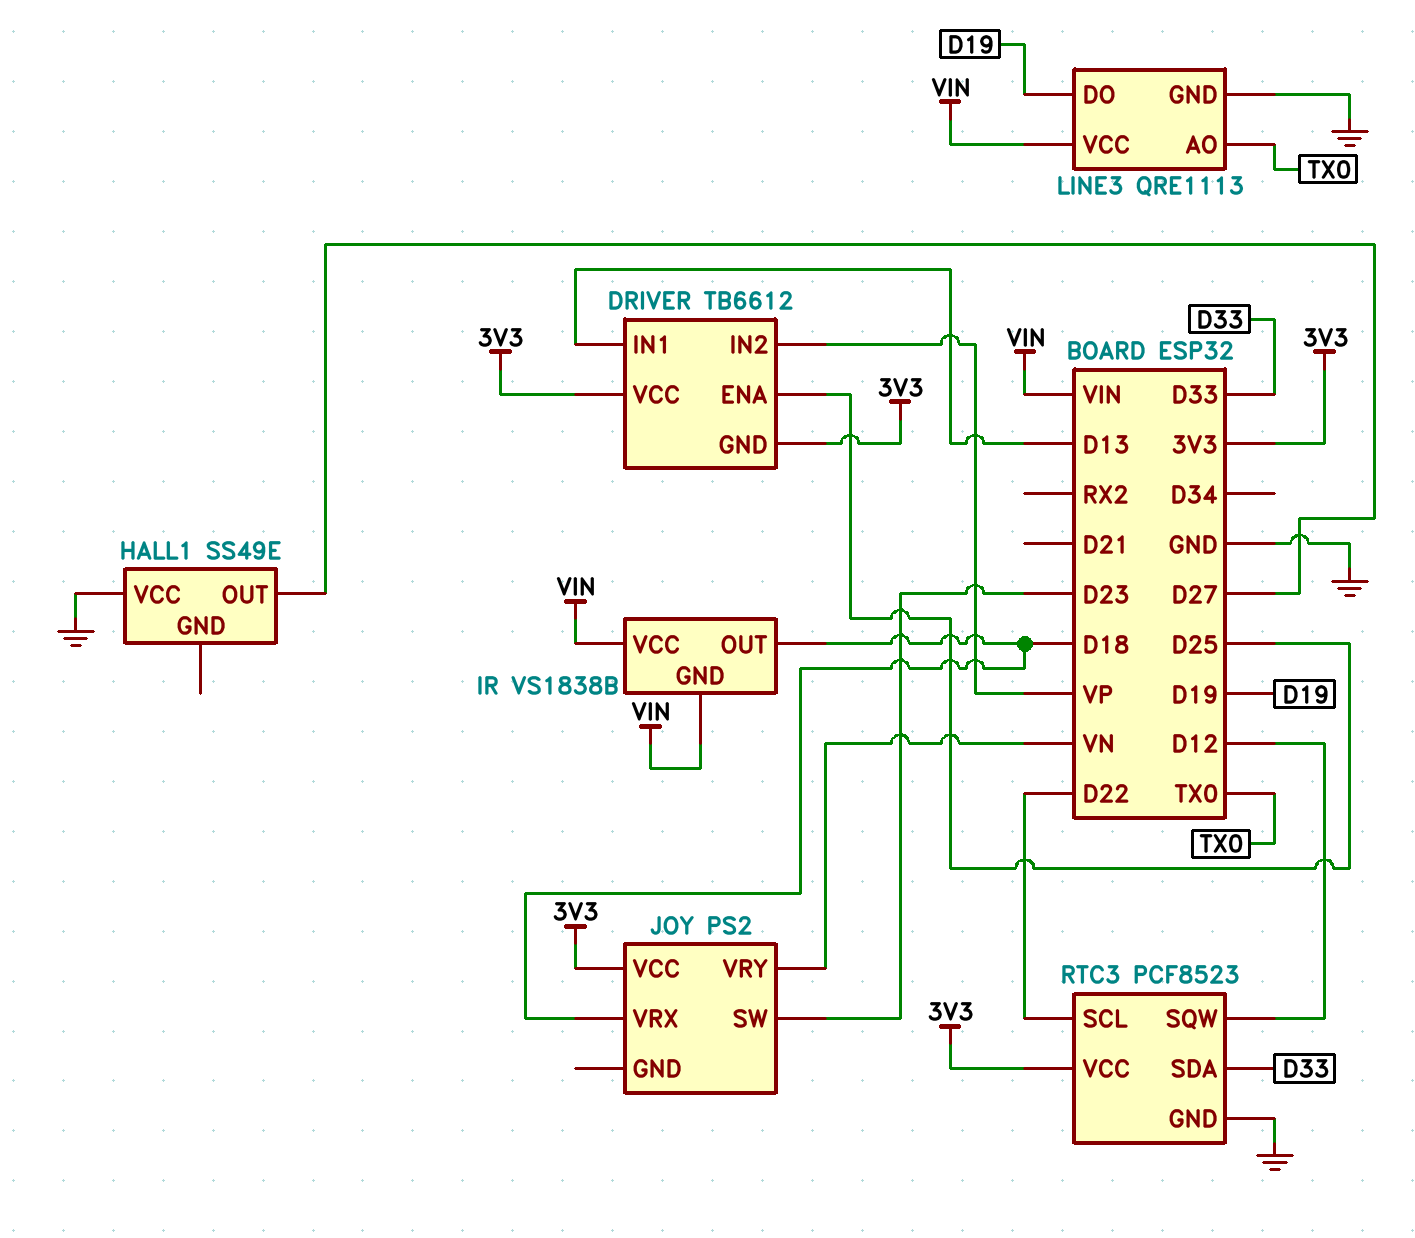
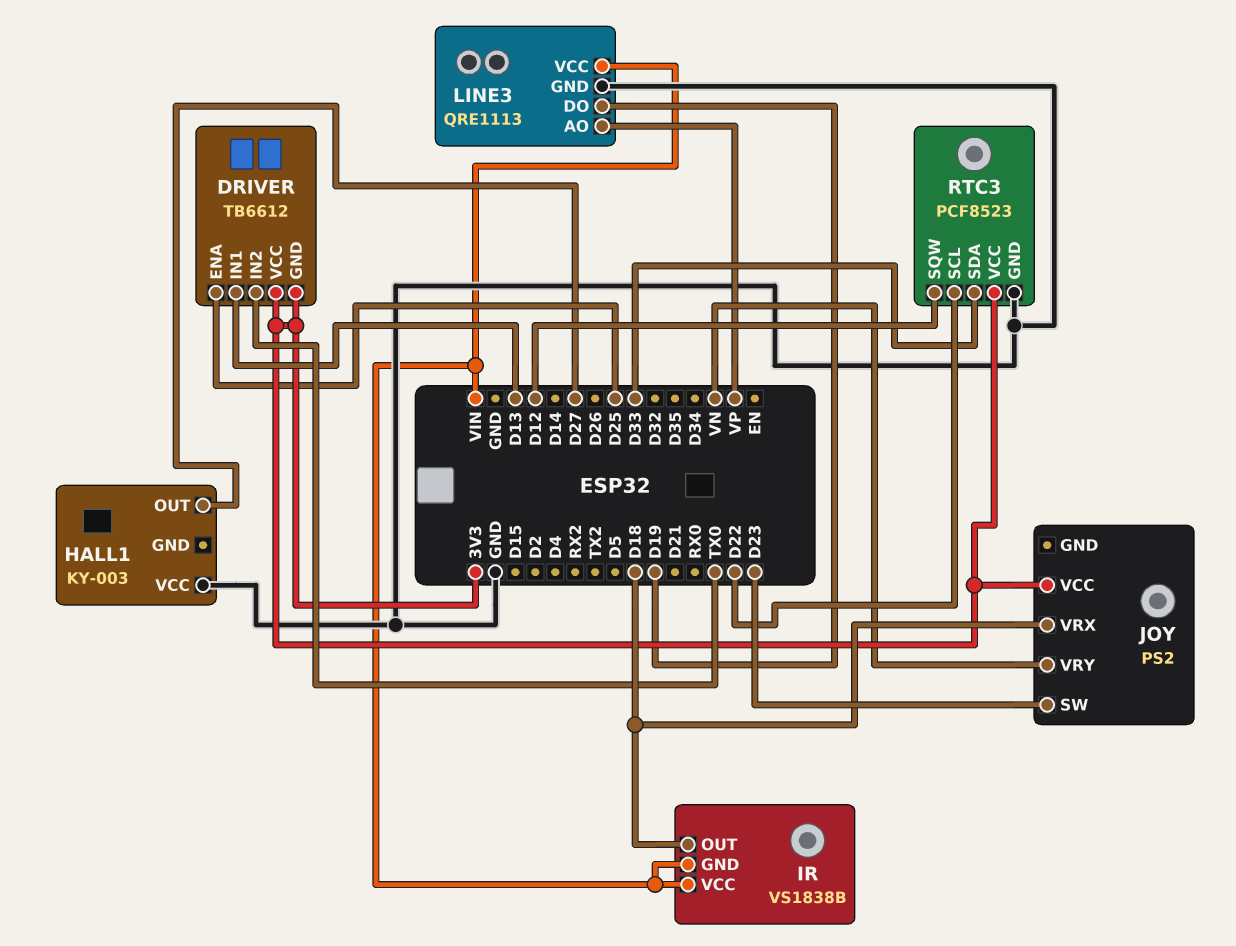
DRIVER pin IN2: VP -> TX0
HALL1: SS49E -> KY-003
LINE3 pin AO: TX0 -> VP

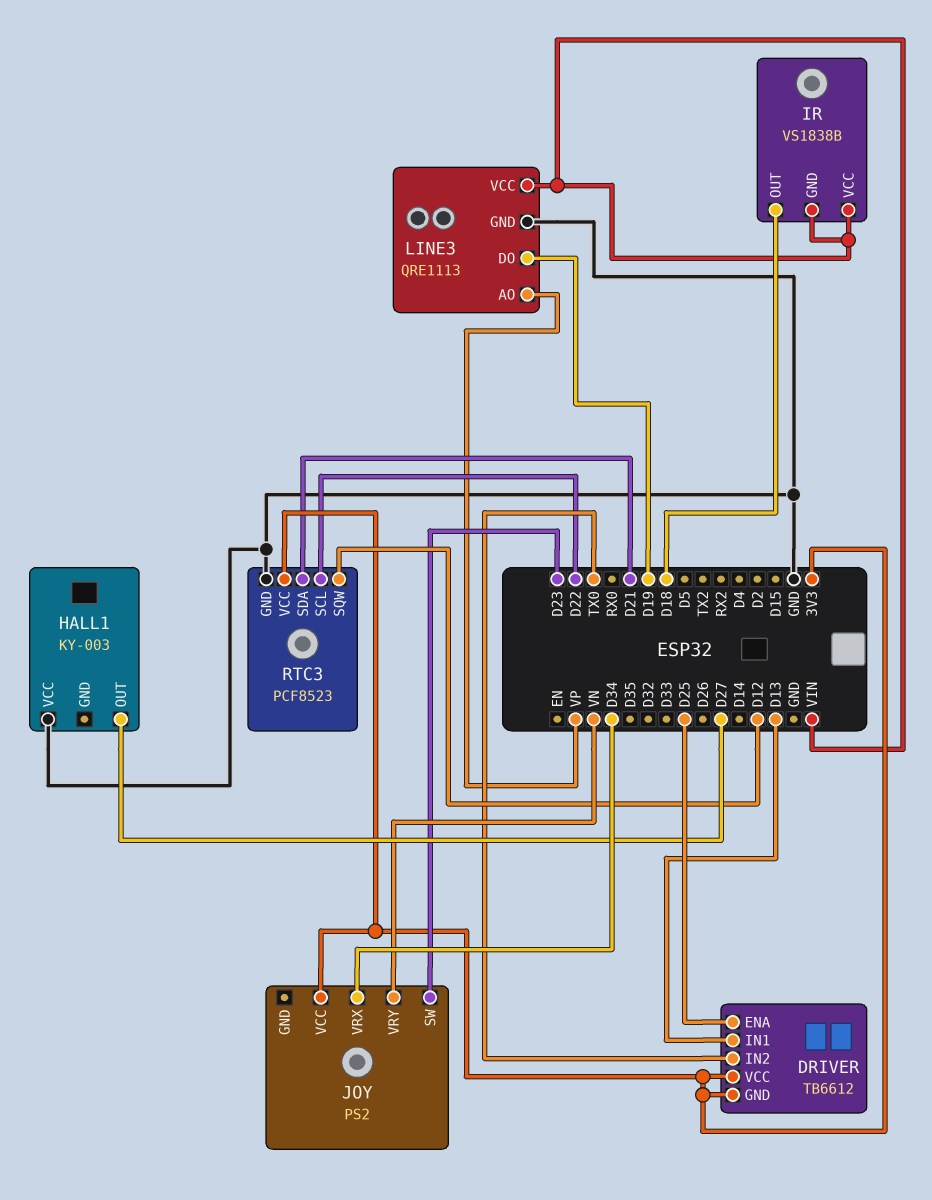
JOY pin VRX: D18 -> D34
RTC3 pin SDA: D33 -> D21

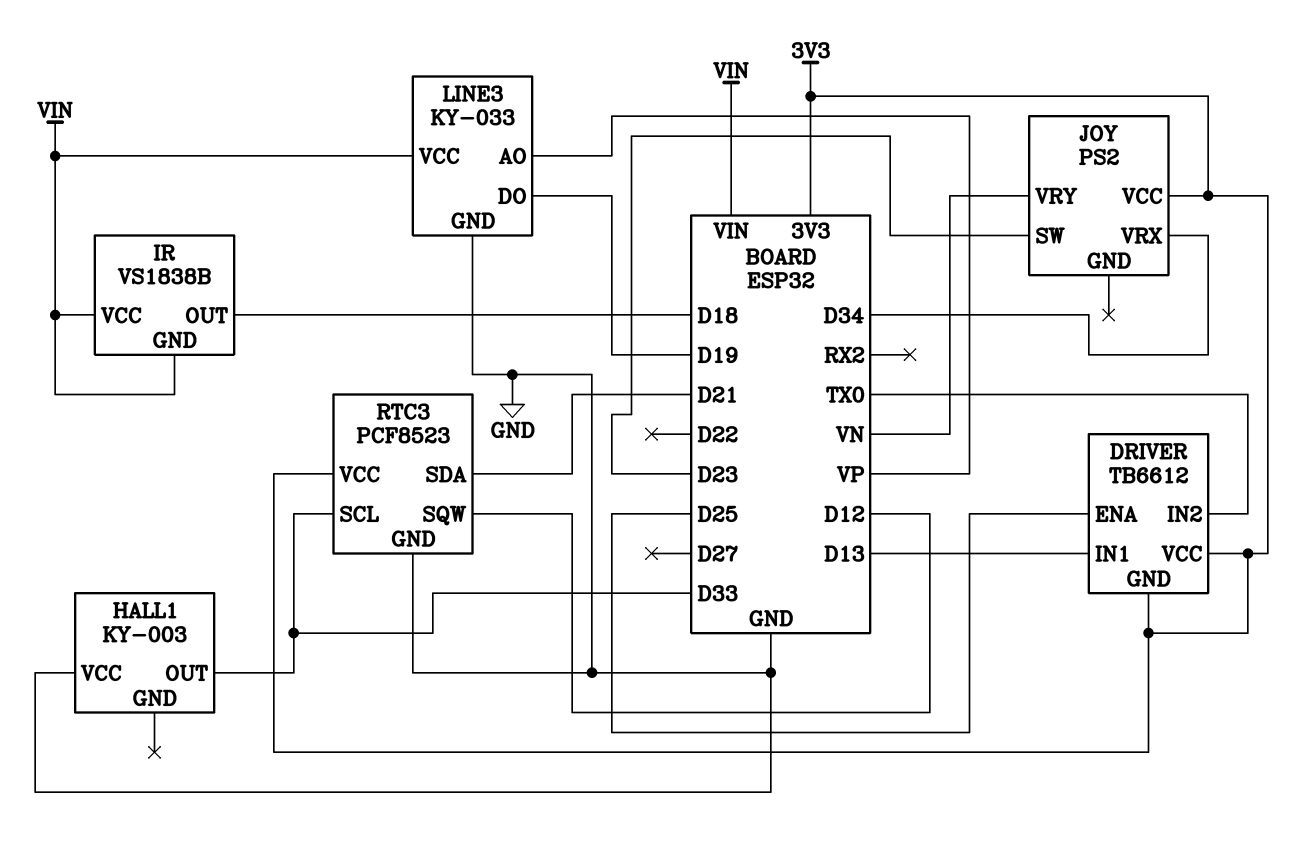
HALL1 pin OUT: D27 -> D33
LINE3: QRE1113 -> KY-033
RTC3 pin SCL: D22 -> D33

